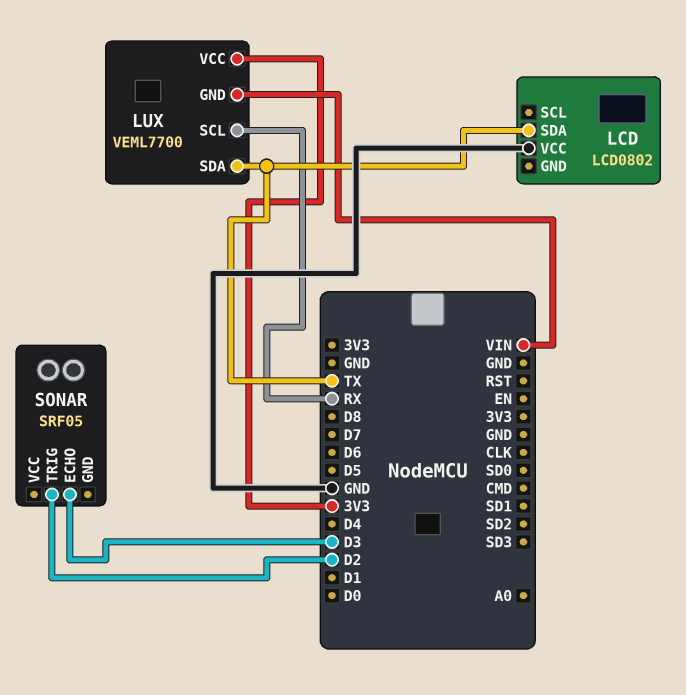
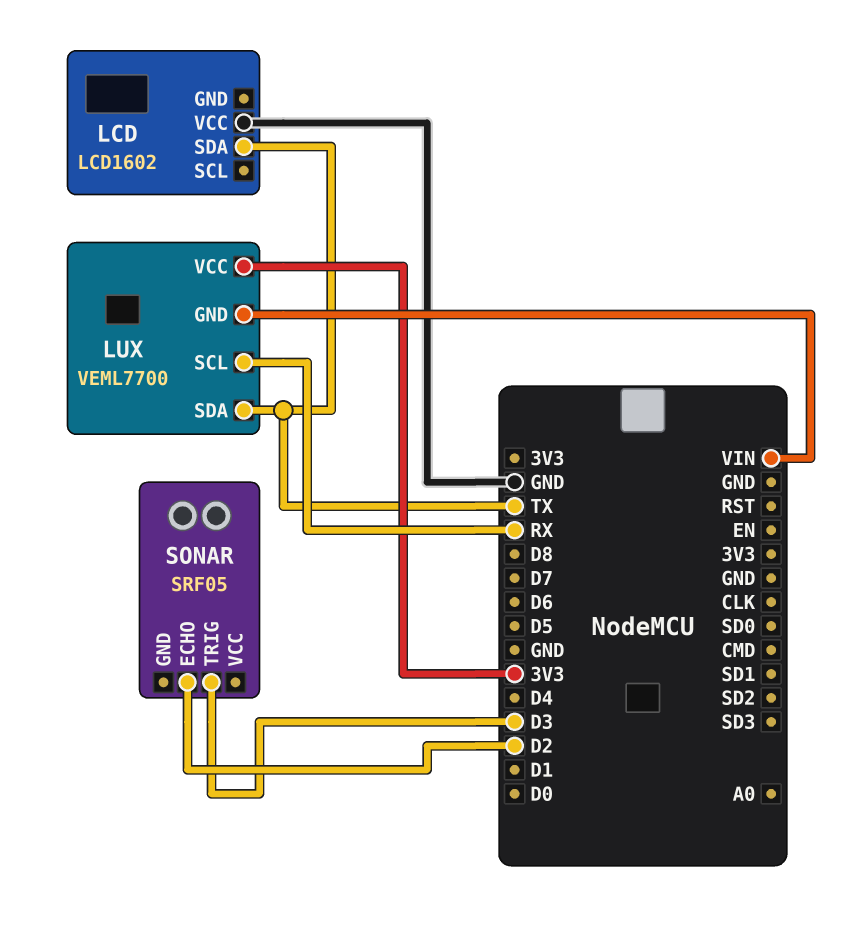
LCD: LCD0802 -> LCD1602
SONAR pin ECHO: D3 -> D2
SONAR pin TRIG: D2 -> D3

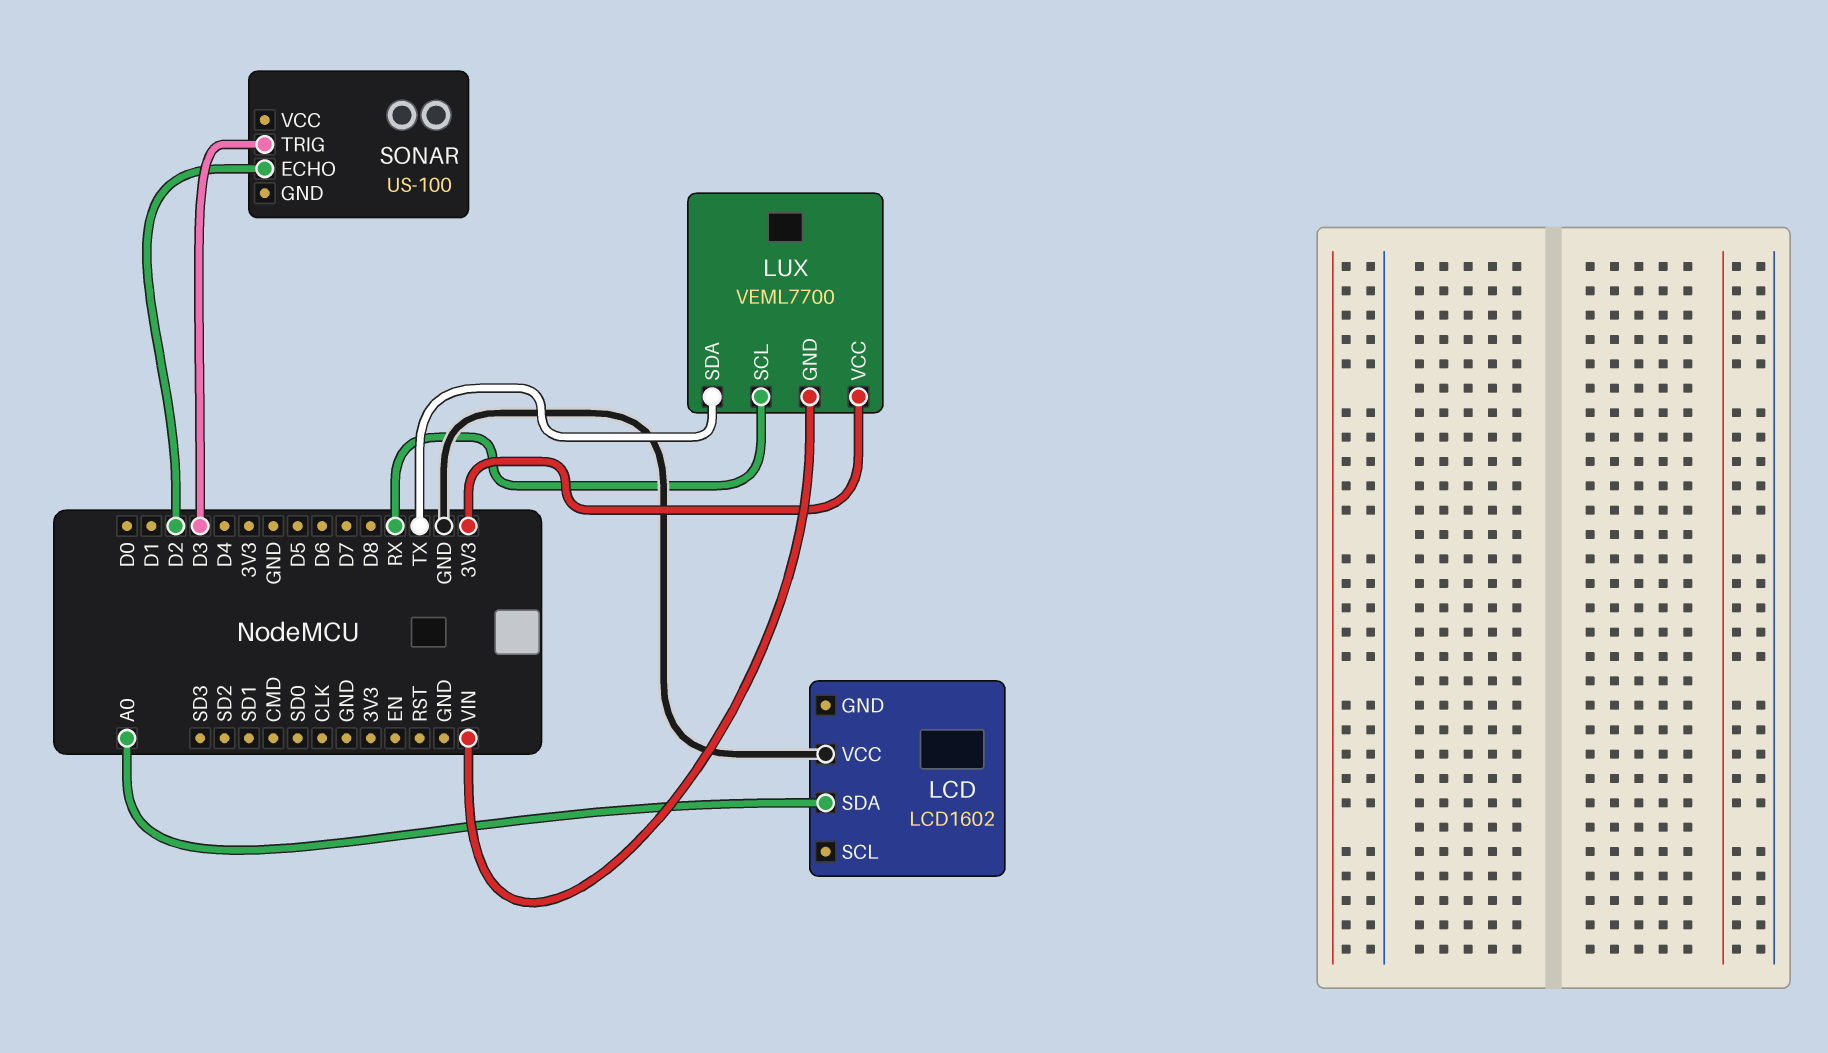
LCD pin SDA: TX -> A0
SONAR: SRF05 -> US-100

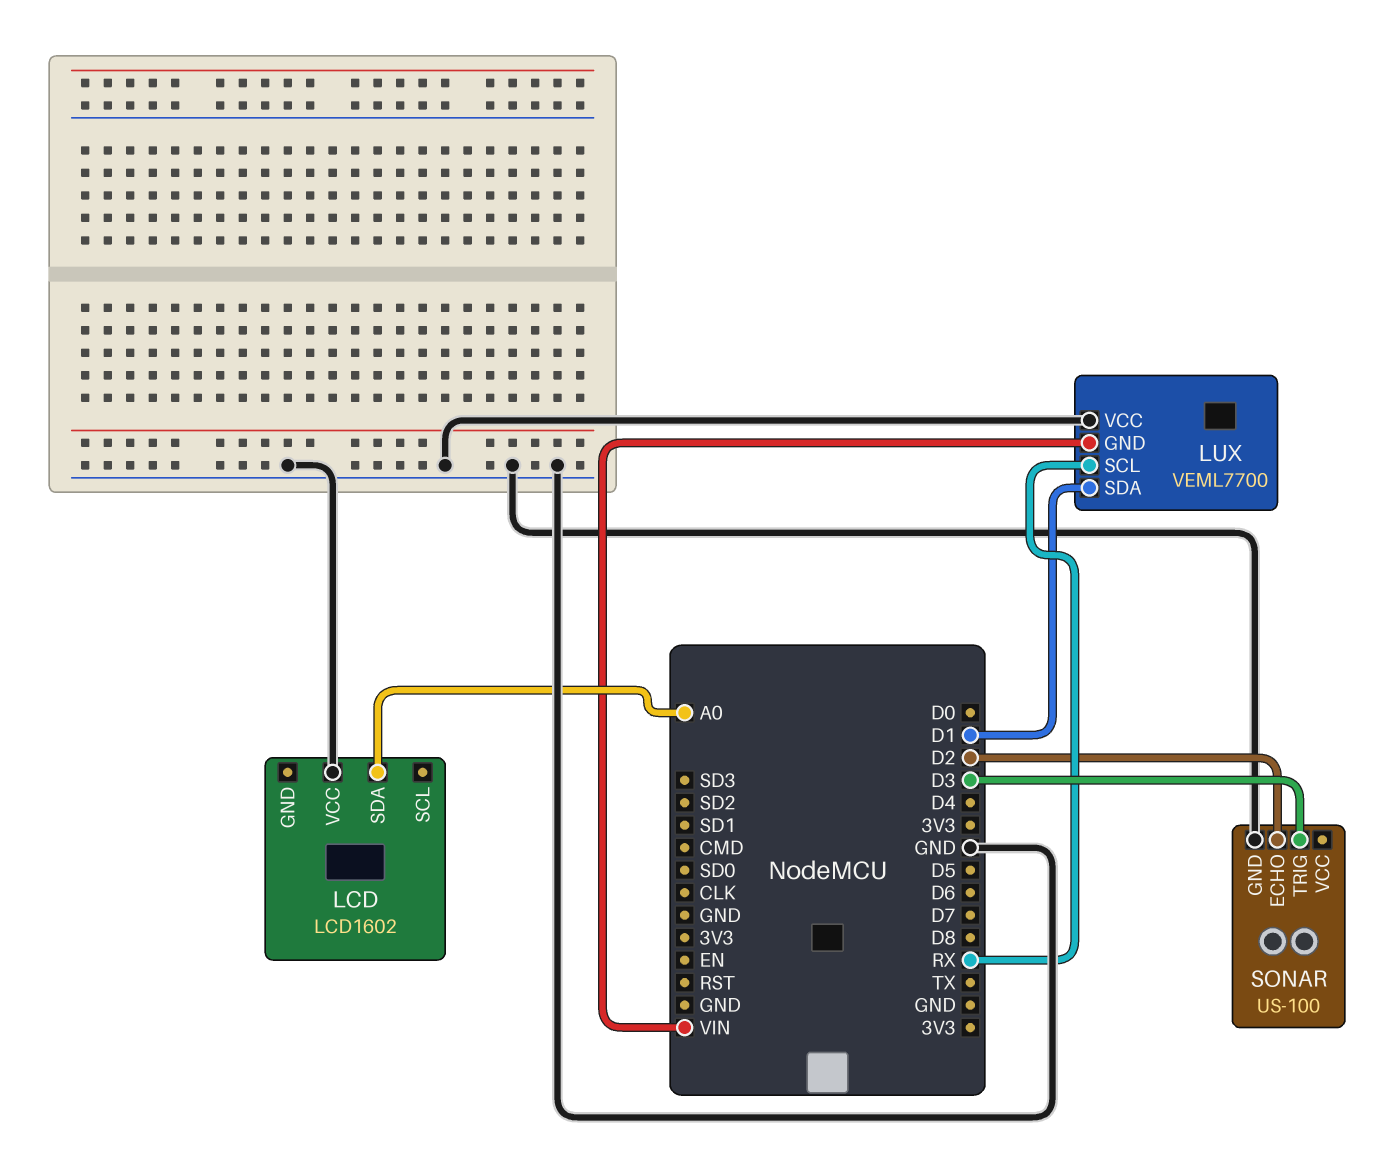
LUX pin SDA: TX -> D1
LUX pin VCC: 3V3 -> GND
SONAR pin GND: none -> GND

